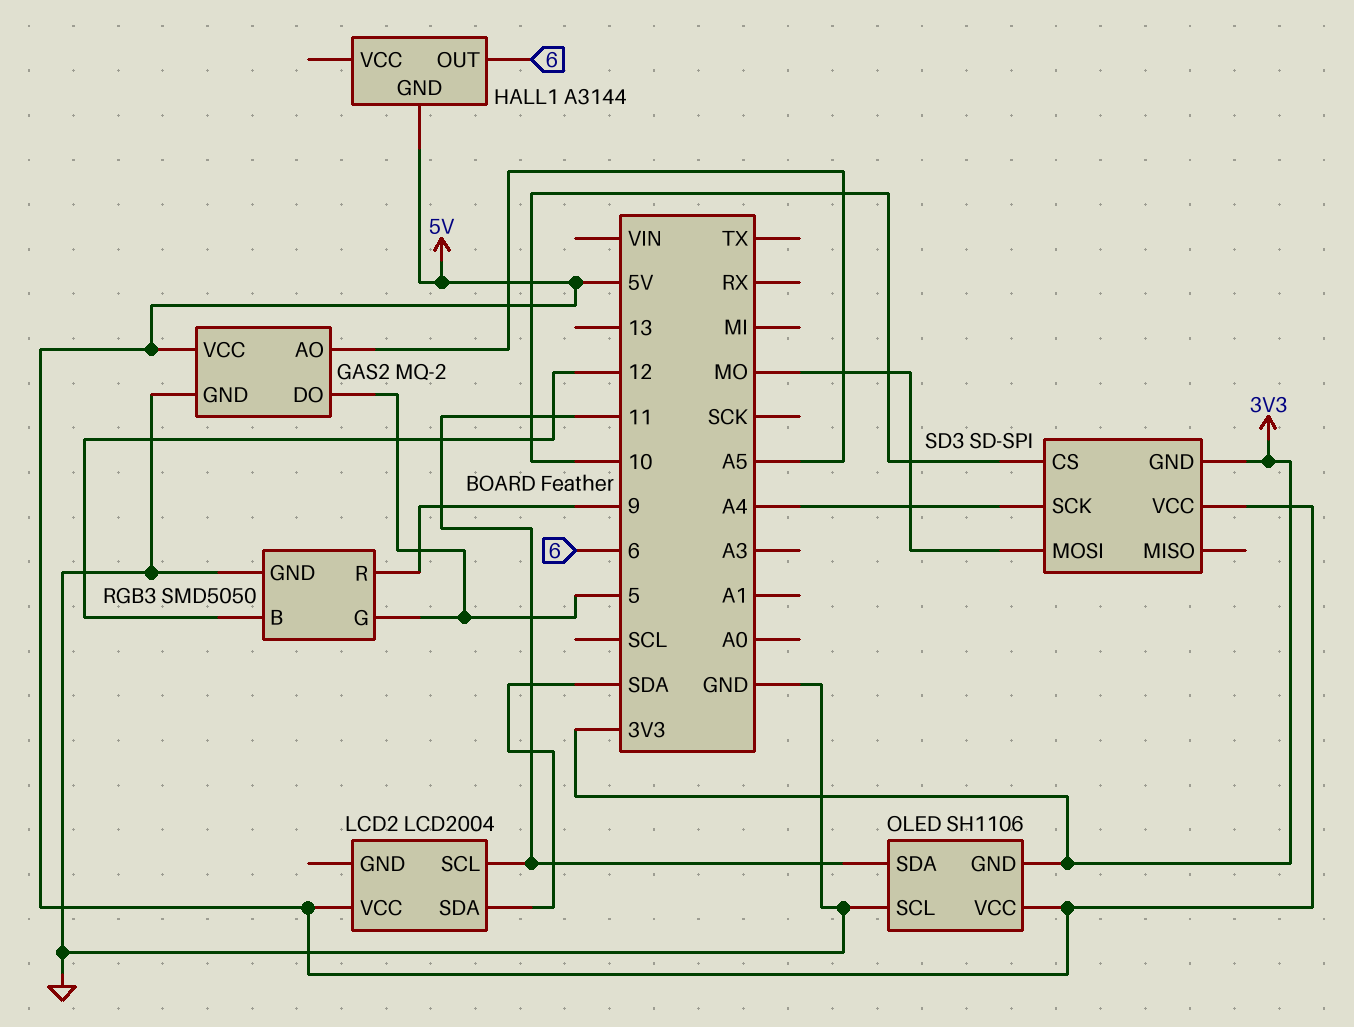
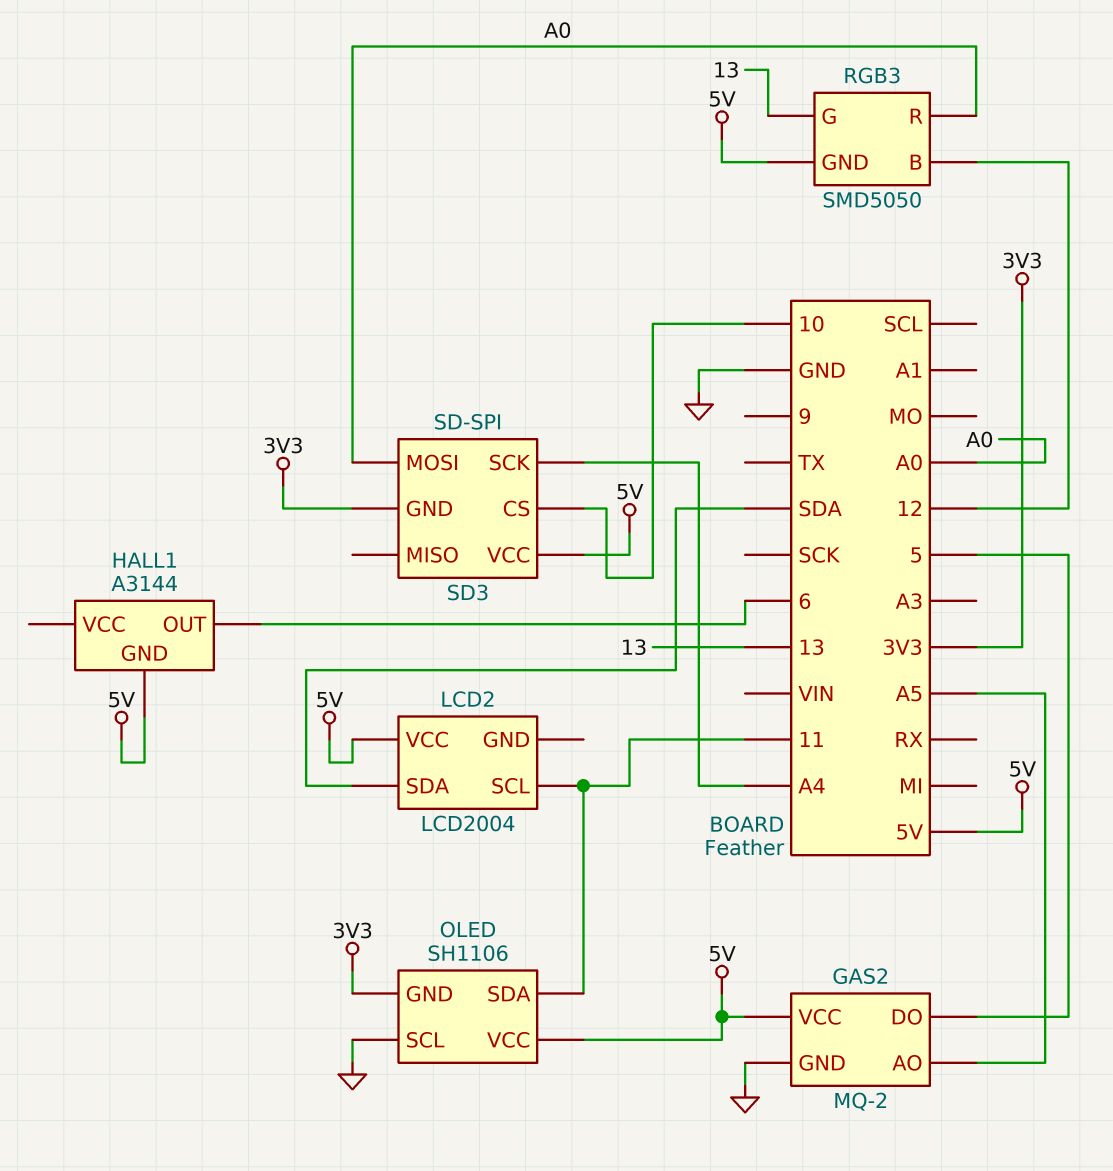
RGB3 pin G: 5 -> 13
RGB3 pin GND: GND -> 5V
RGB3 pin R: 9 -> A0
SD3 pin MOSI: MO -> A0

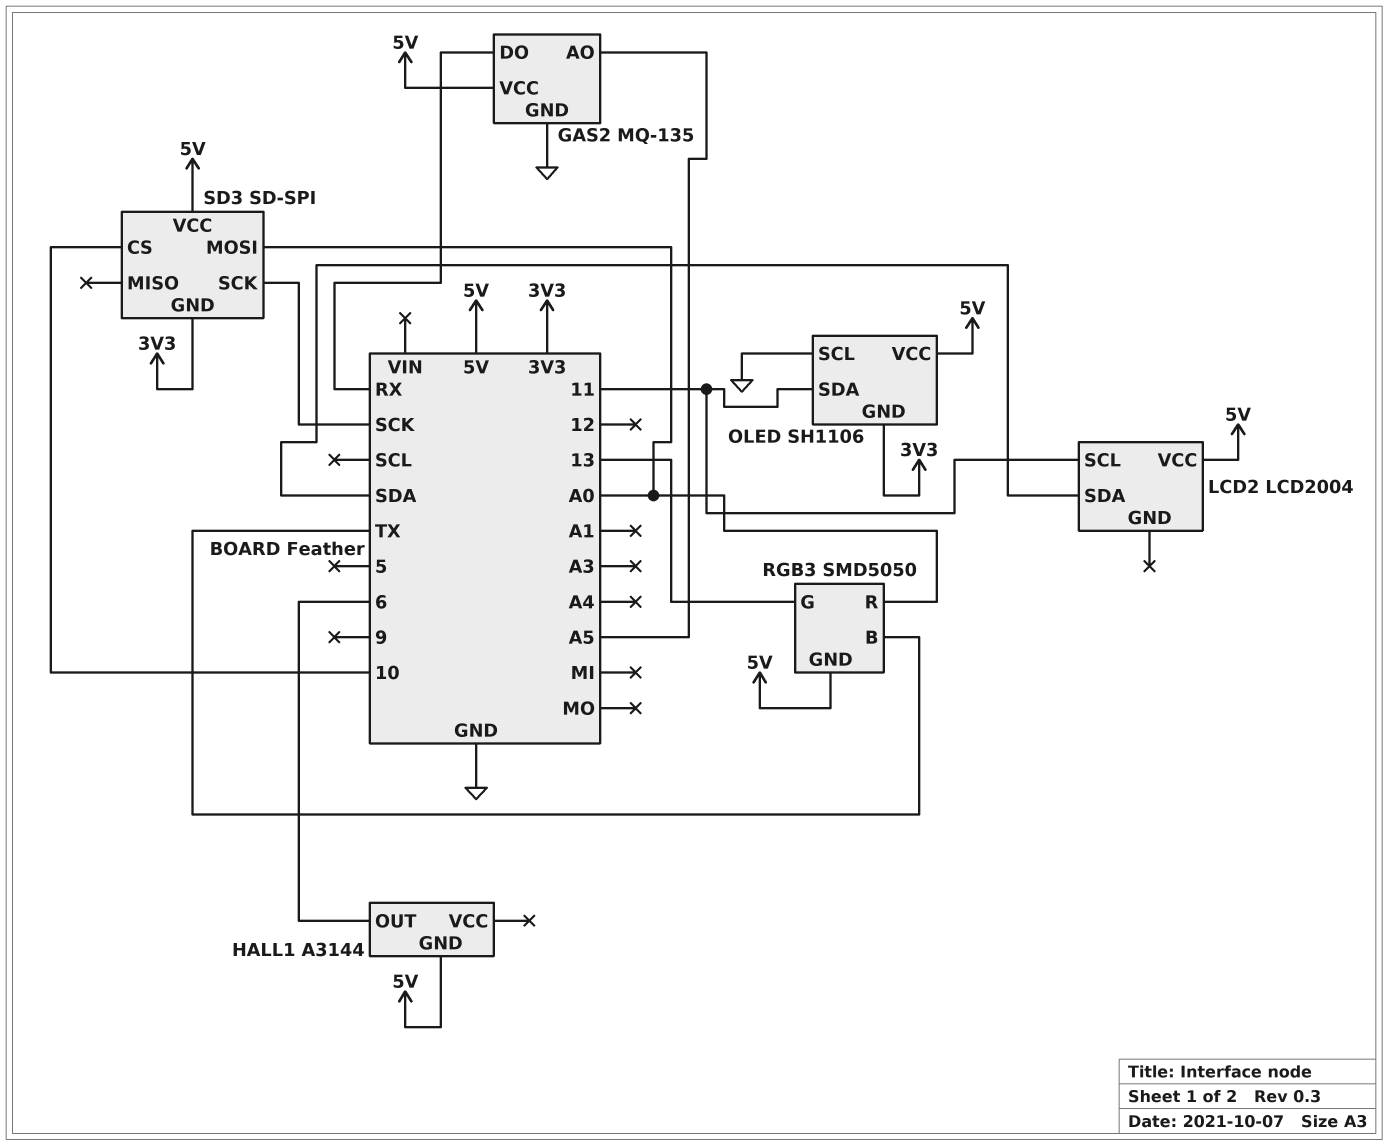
GAS2: MQ-2 -> MQ-135
GAS2 pin DO: 5 -> RX
RGB3 pin B: 12 -> TX
SD3 pin SCK: A4 -> SCK

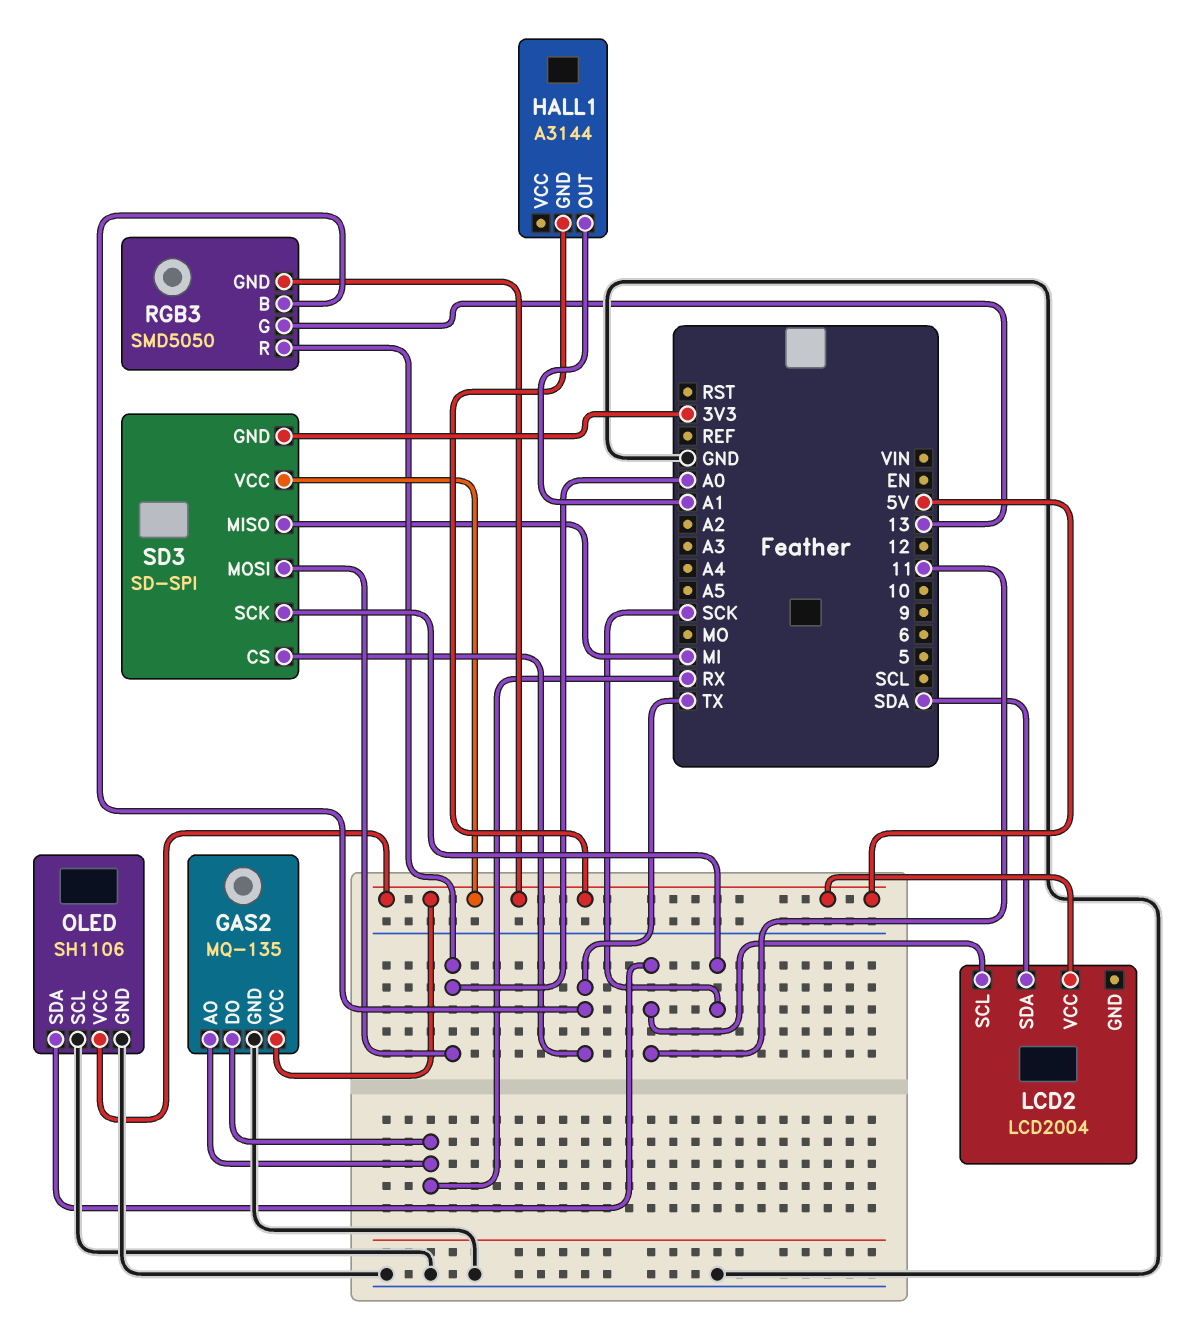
GAS2 pin AO: A5 -> RX
HALL1 pin OUT: 6 -> A1
OLED pin GND: 3V3 -> GND
SD3 pin CS: 10 -> TX
SD3 pin MISO: none -> MI

